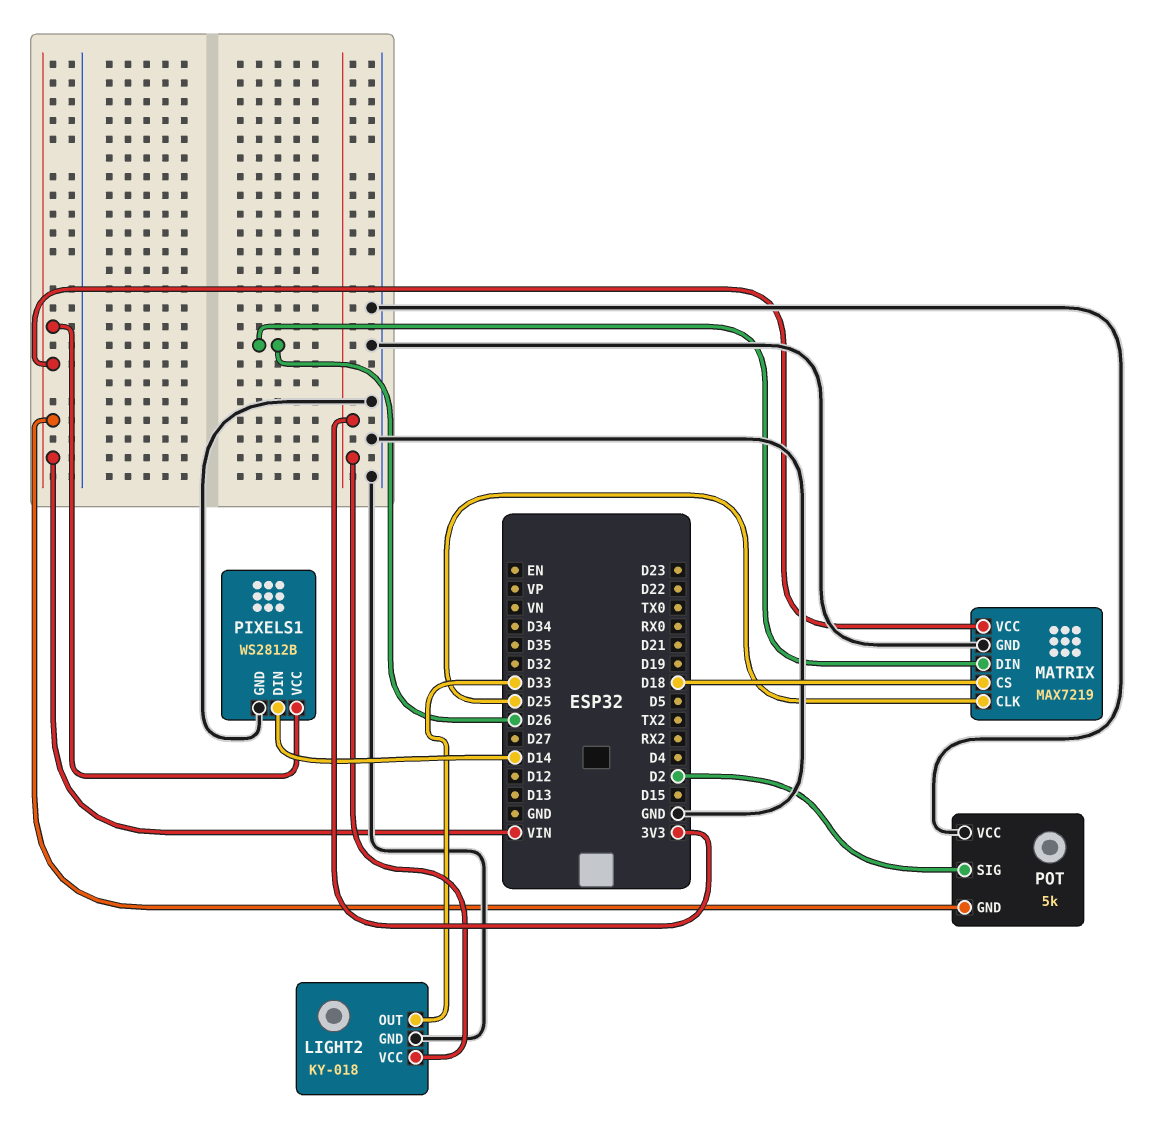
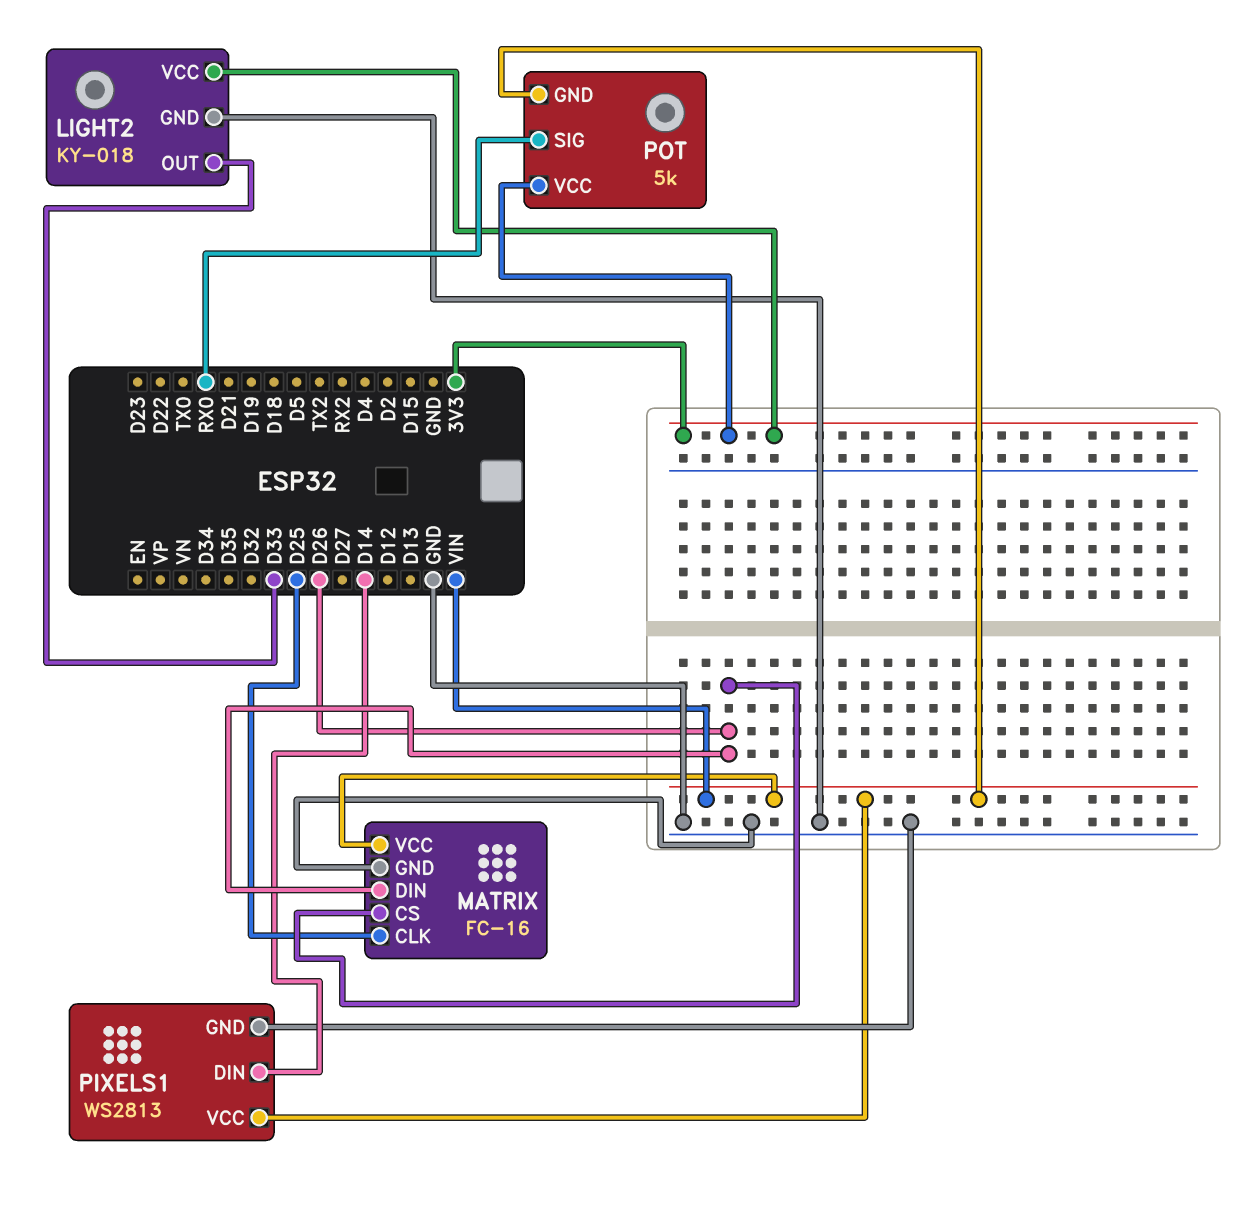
MATRIX: MAX7219 -> FC-16
MATRIX pin CS: D18 -> D26
PIXELS1: WS2812B -> WS2813
POT pin SIG: D2 -> RX0
POT pin VCC: GND -> 3V3

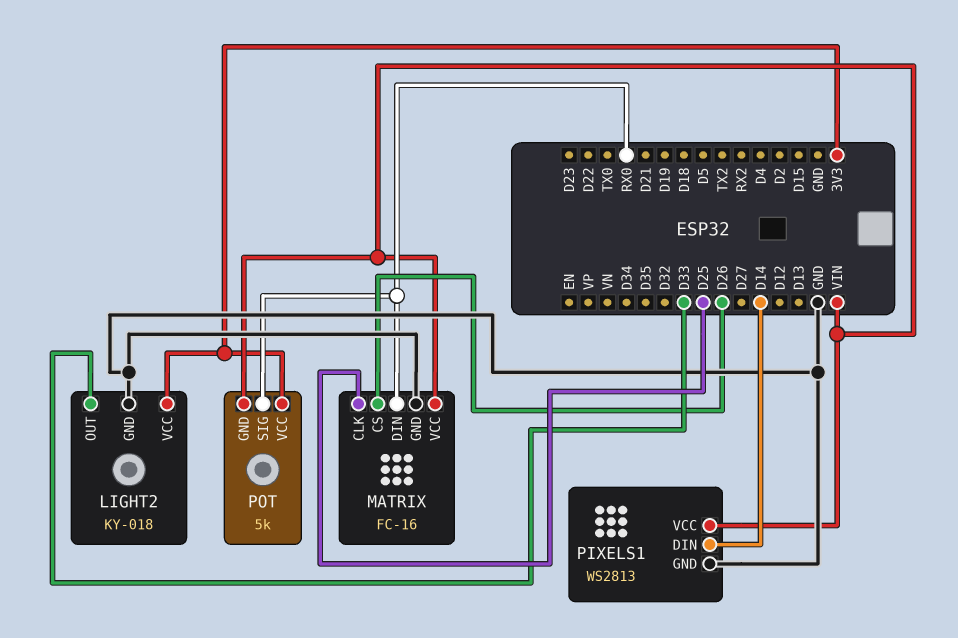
MATRIX pin DIN: D26 -> RX0

